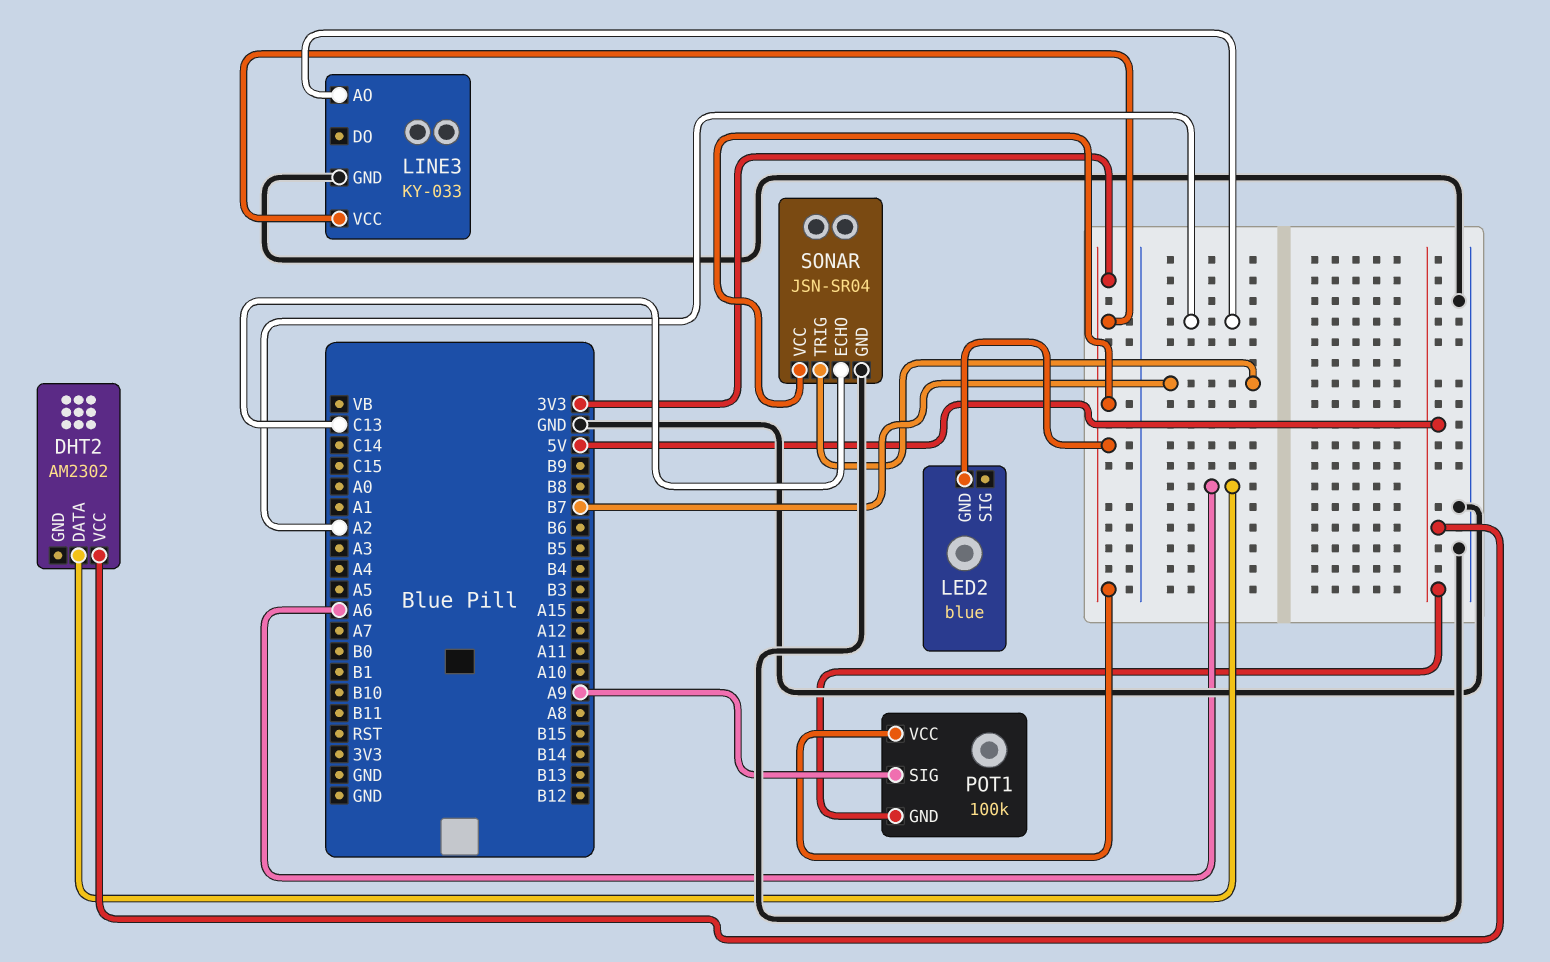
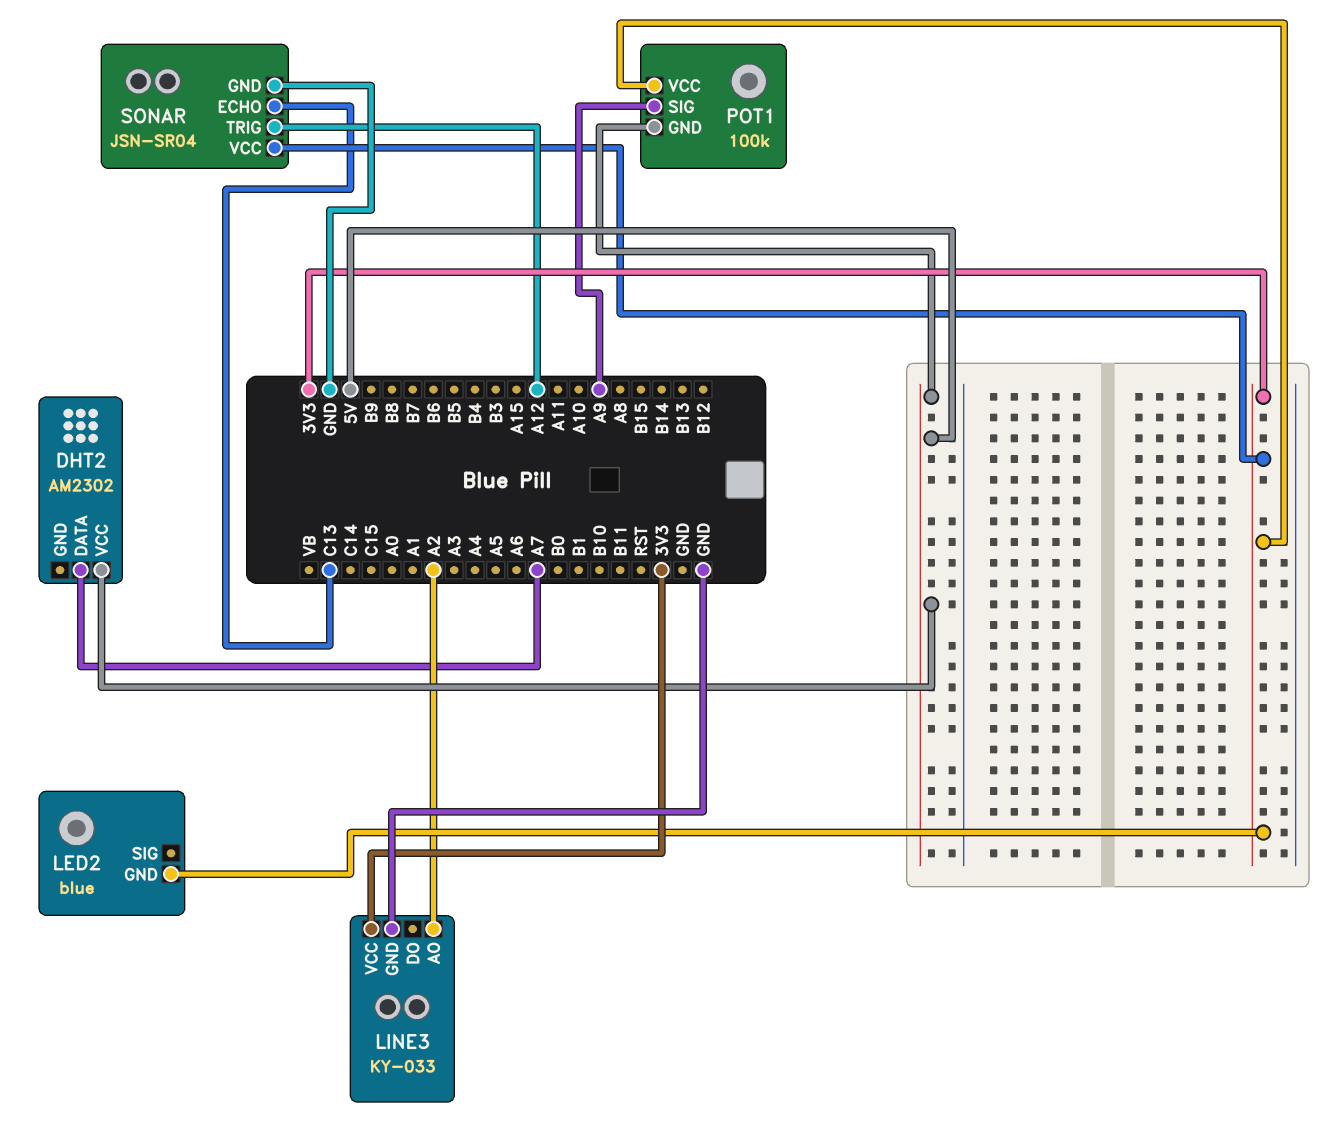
DHT2 pin DATA: A6 -> A7
SONAR pin TRIG: B7 -> A12

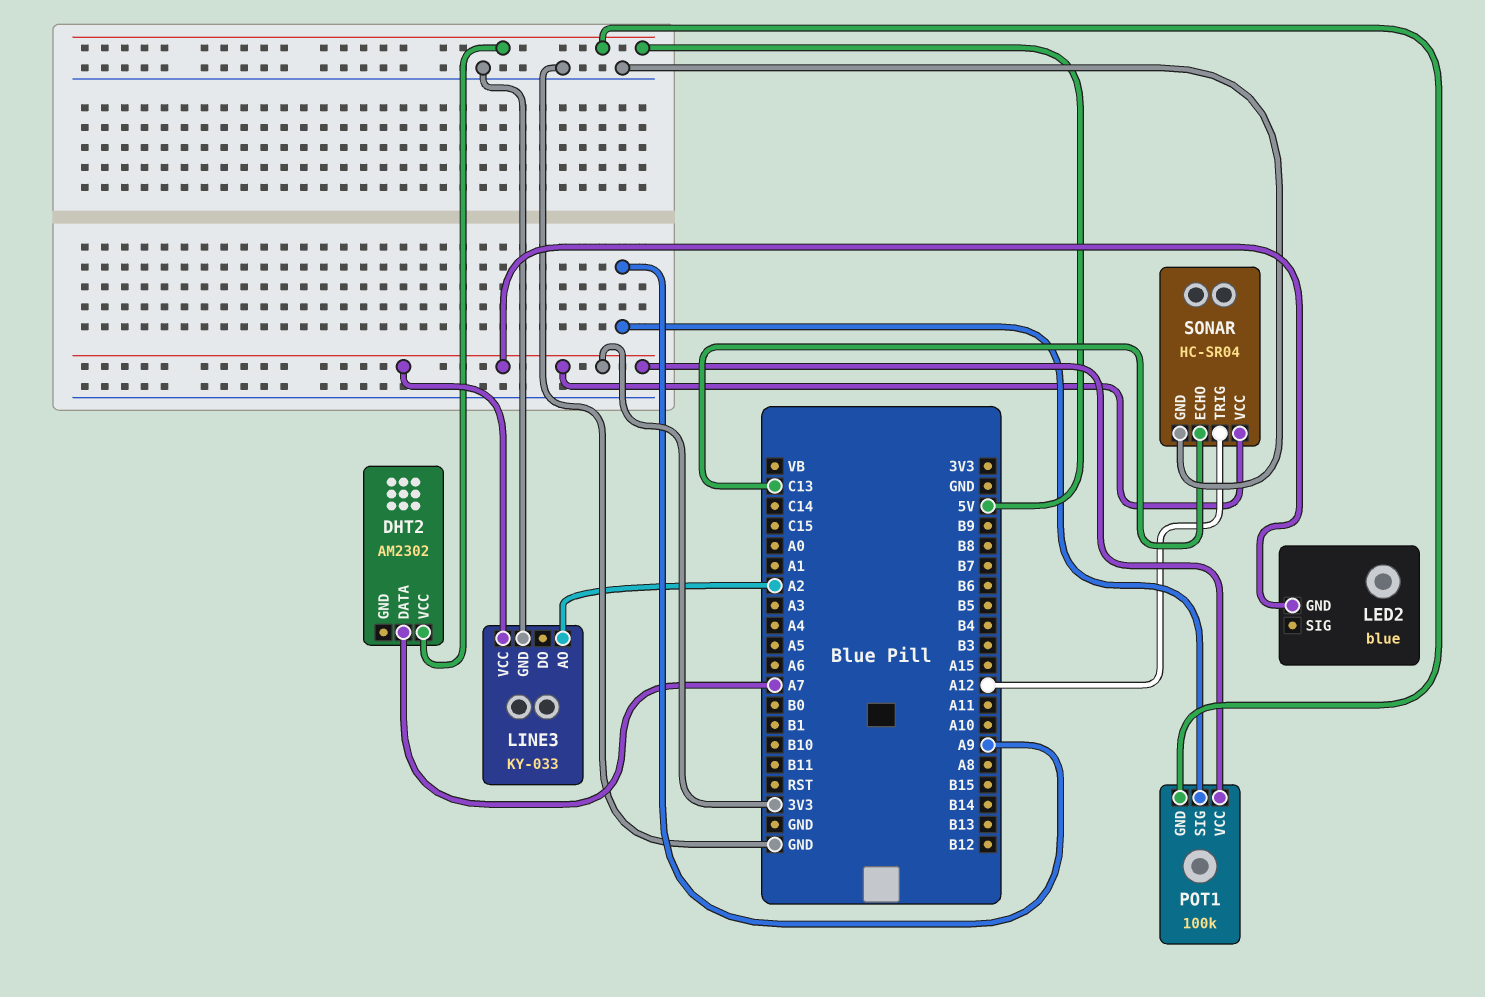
SONAR: JSN-SR04 -> HC-SR04

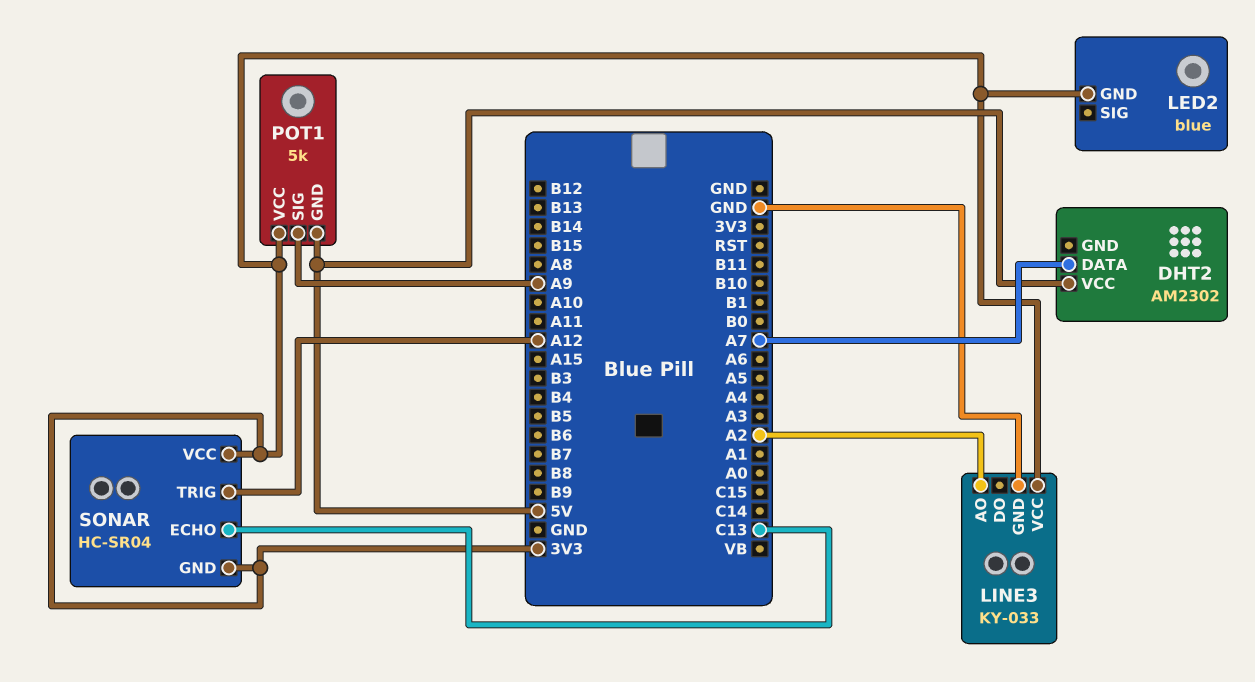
POT1: 100k -> 5k
SONAR pin GND: GND -> 3V3

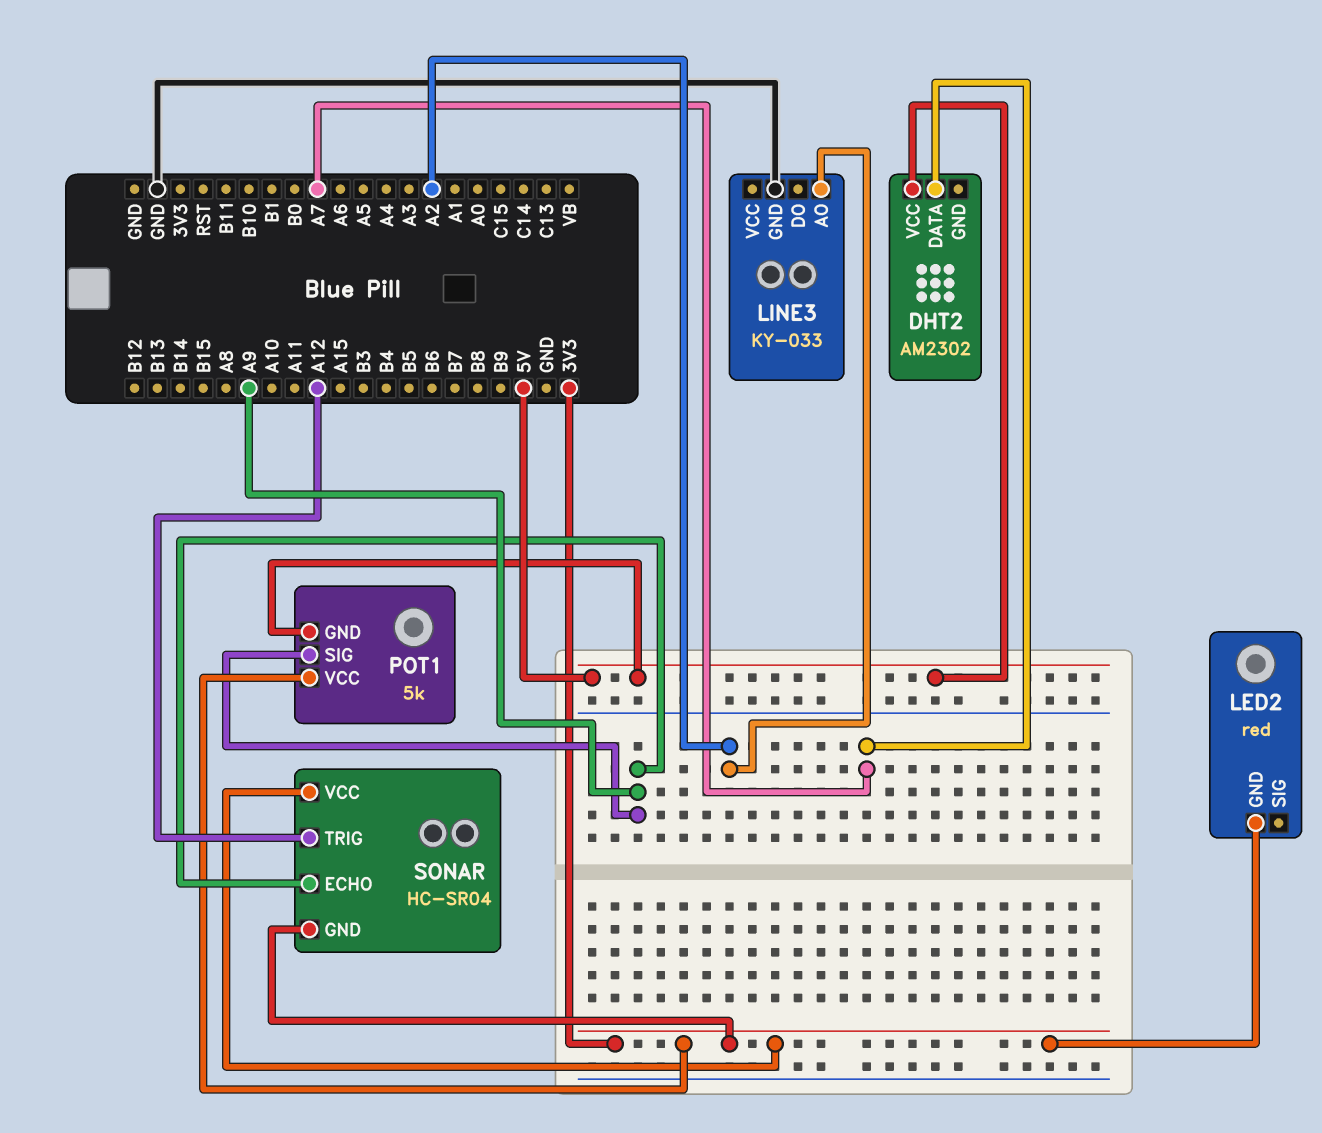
LED2: blue -> red
LINE3 pin VCC: 3V3 -> none
SONAR pin ECHO: C13 -> A9

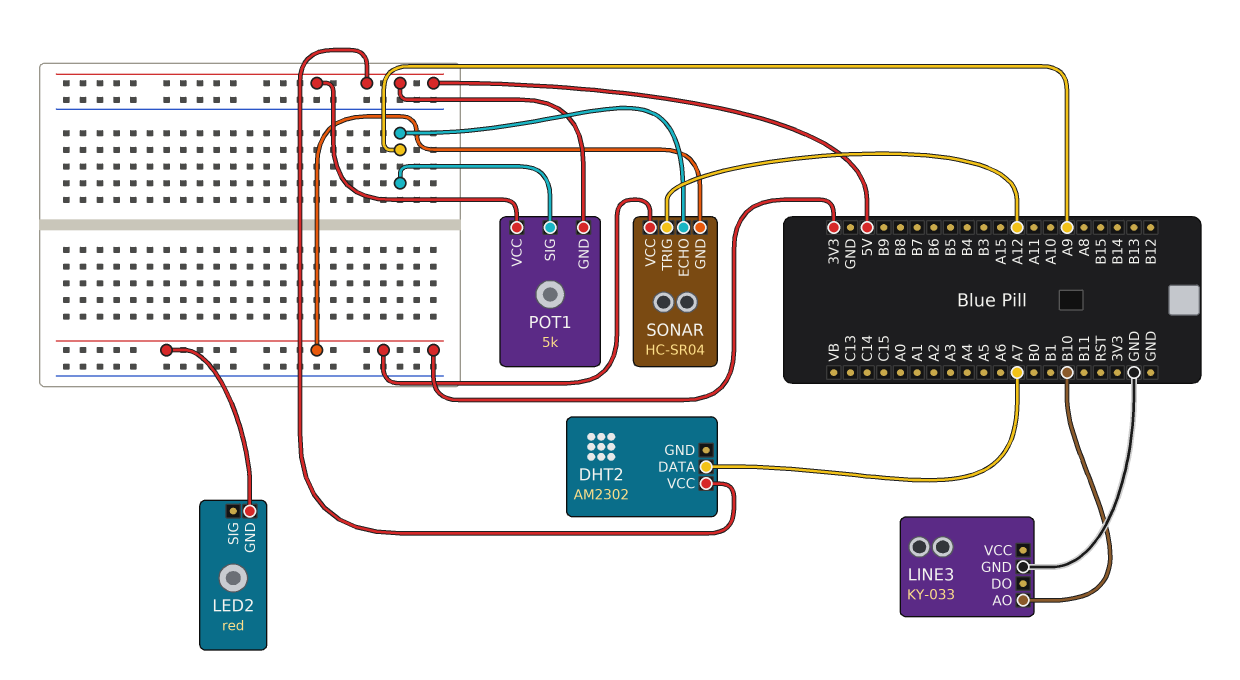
LINE3 pin AO: A2 -> B10
POT1 pin VCC: 3V3 -> 5V

